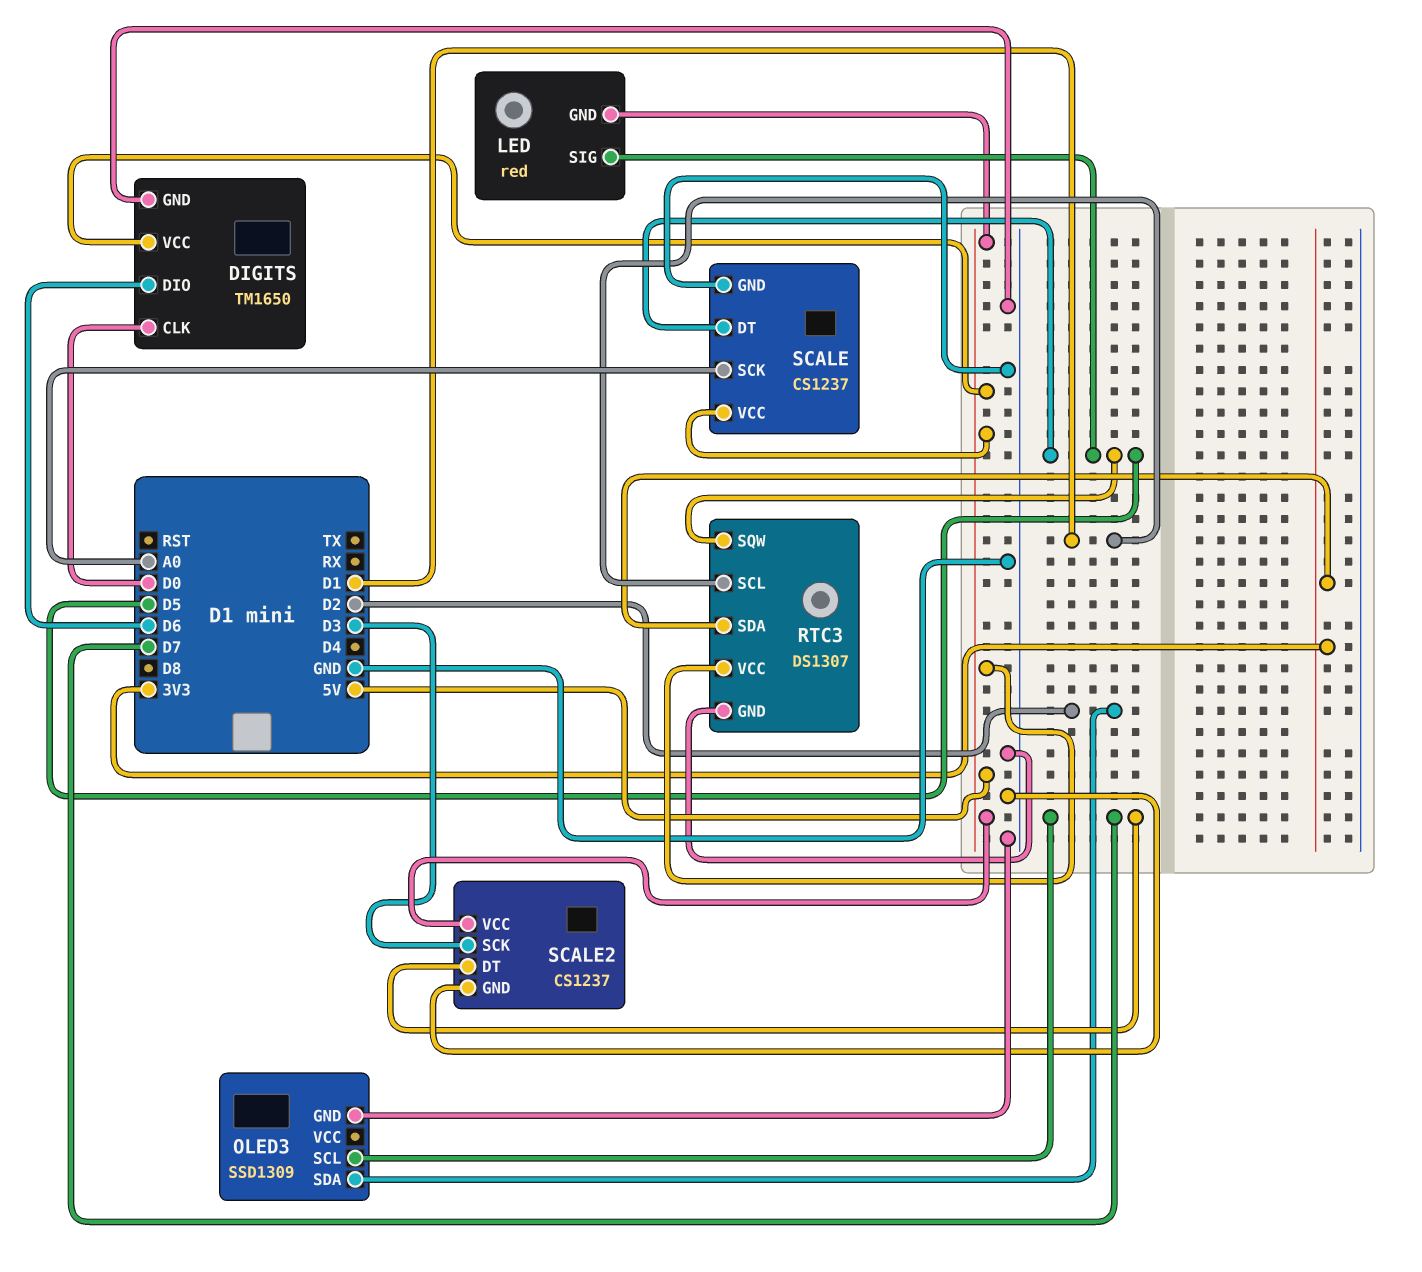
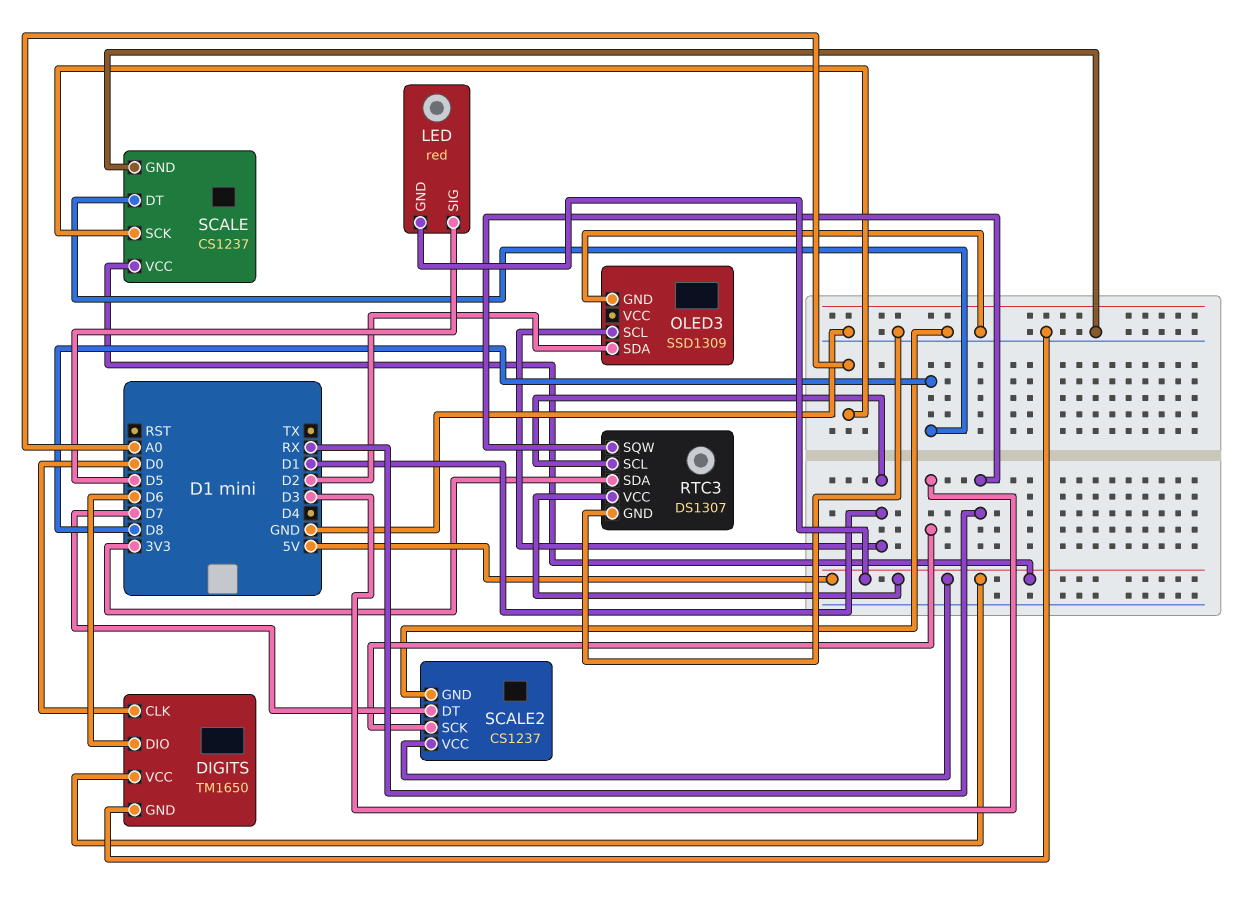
OLED3 pin SCL: D7 -> D1
RTC3 pin SQW: D5 -> RX
SCALE pin DT: D5 -> D8

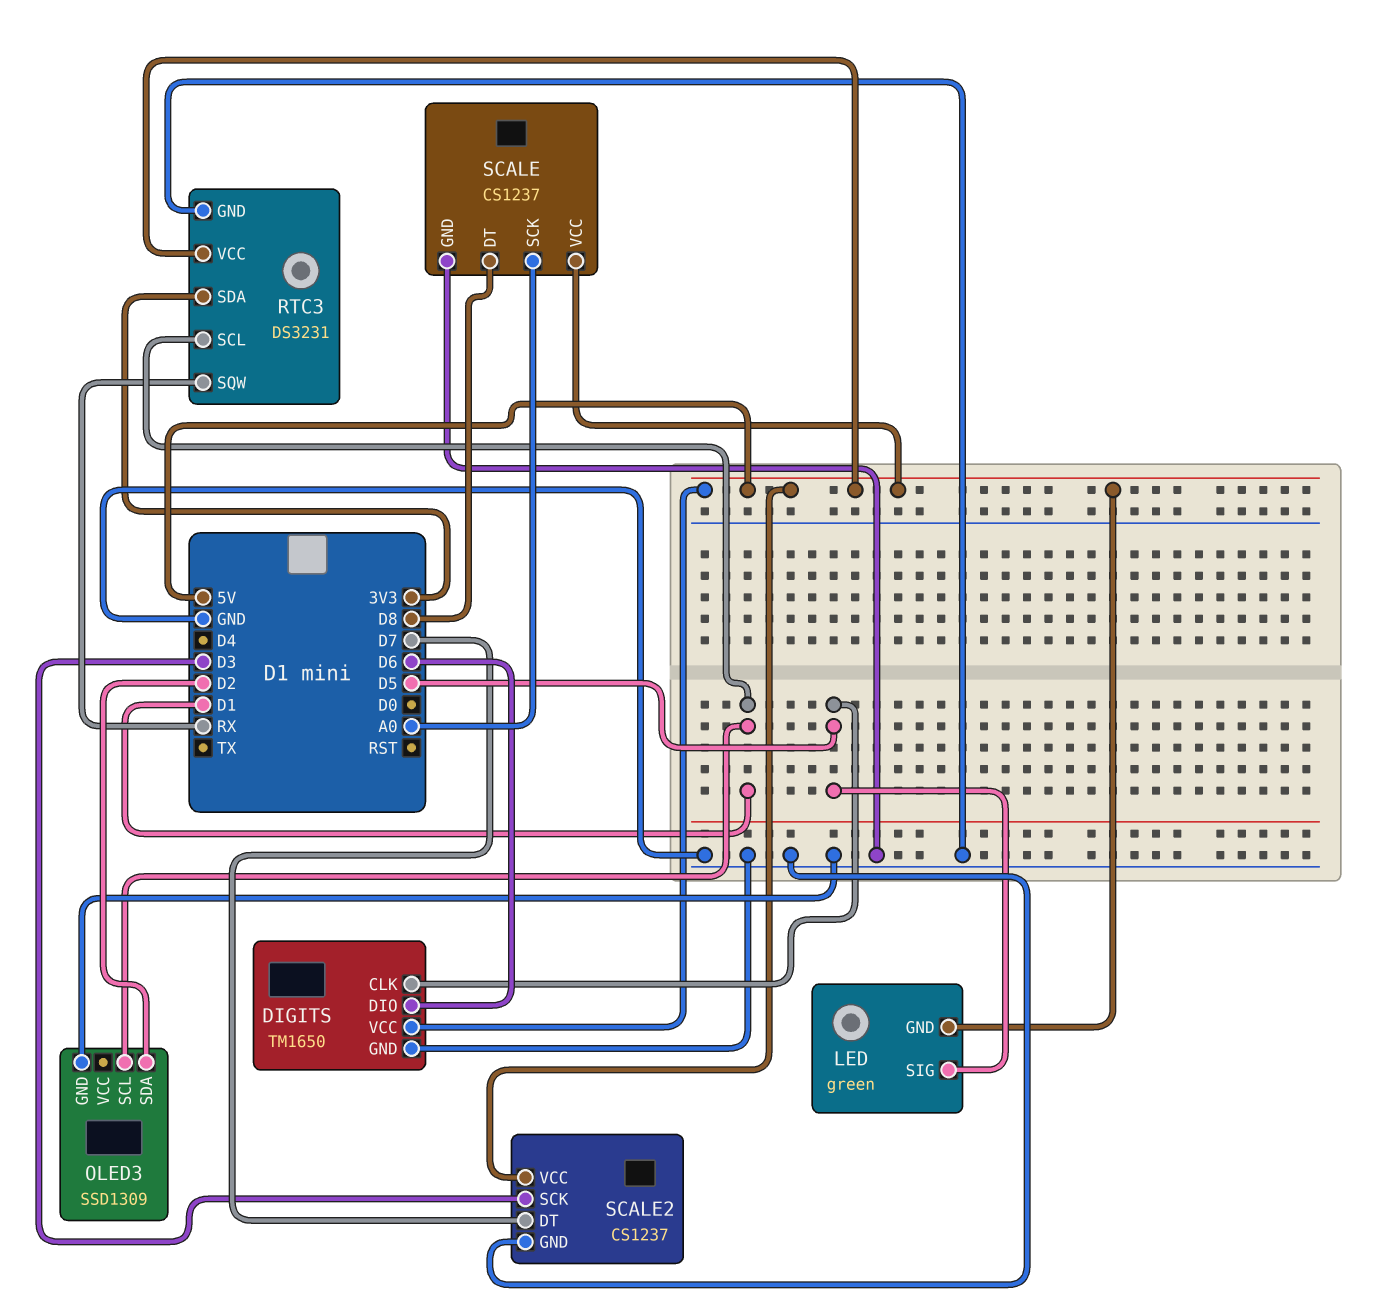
DIGITS pin CLK: D0 -> D5
LED: red -> green
RTC3: DS1307 -> DS3231

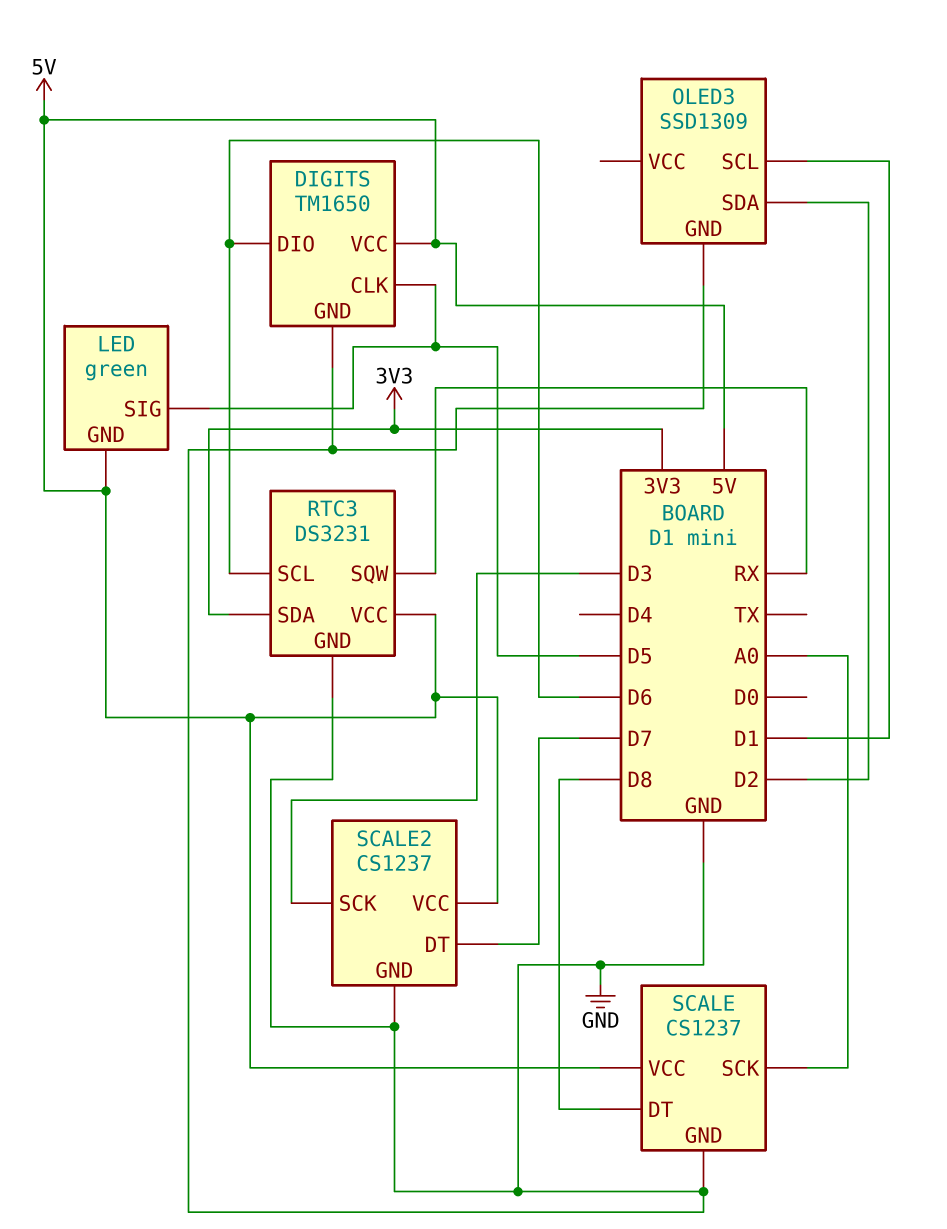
RTC3 pin SCL: D1 -> D6

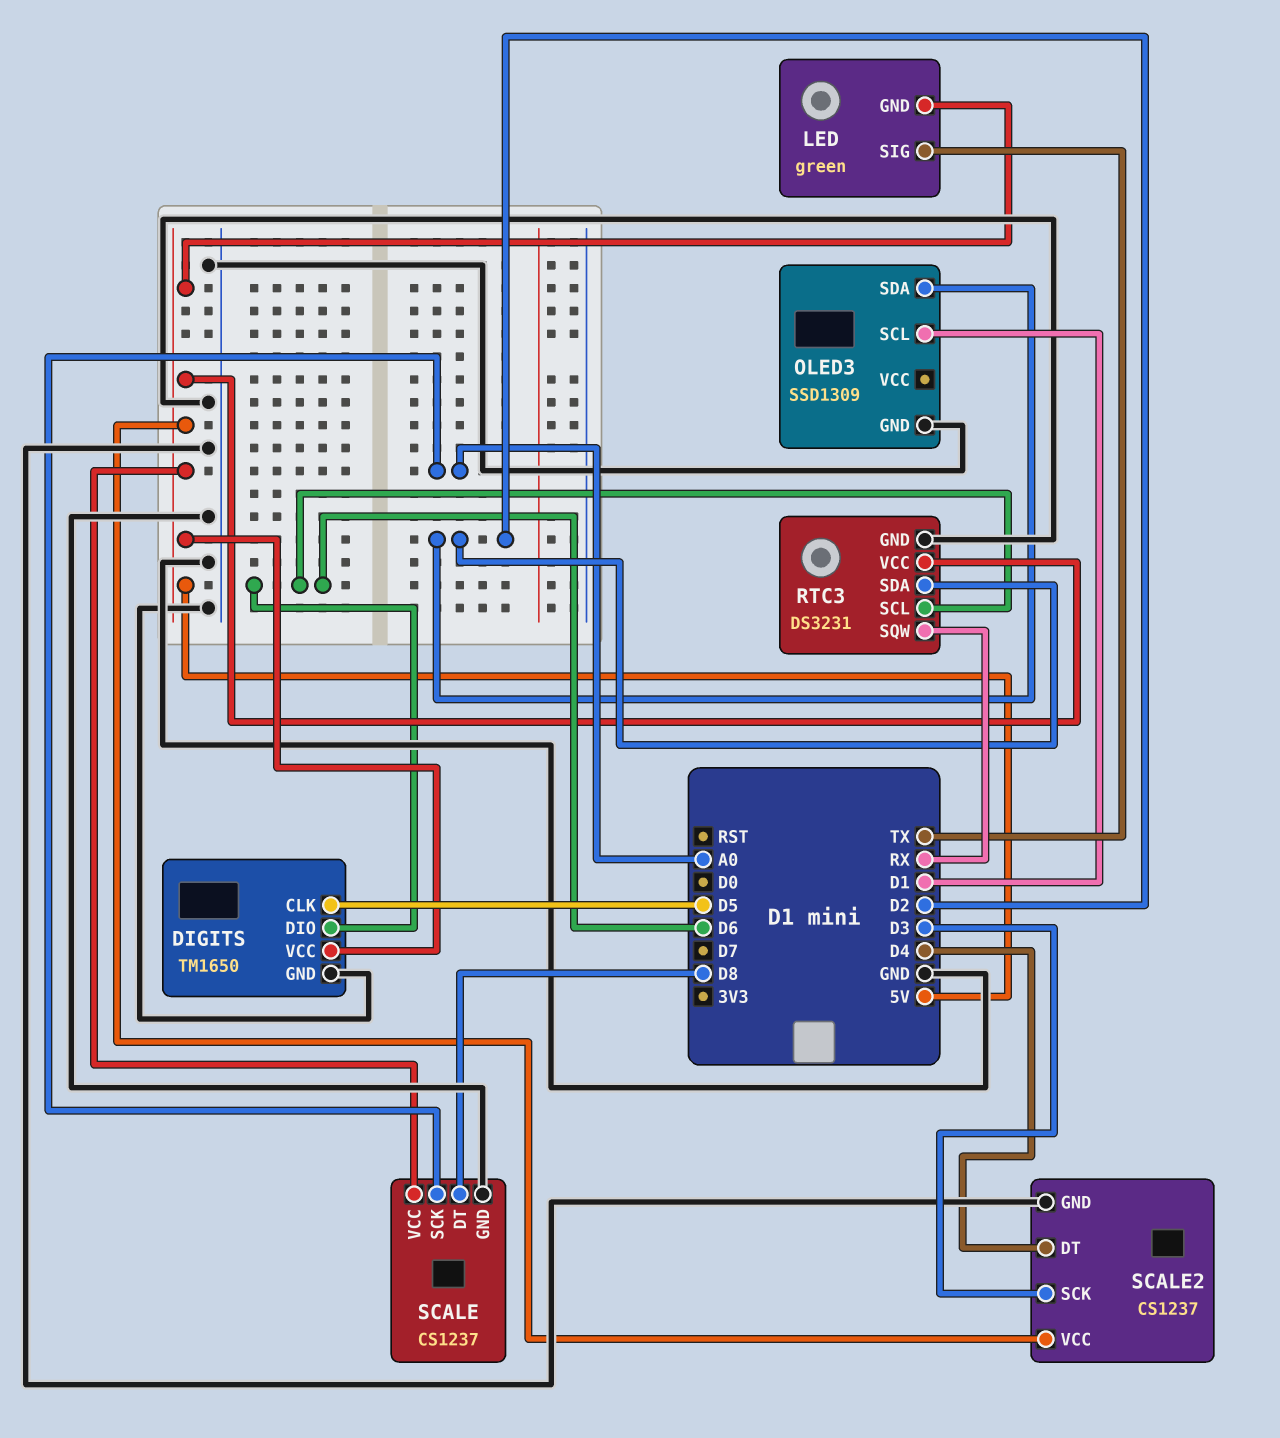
LED pin SIG: D5 -> TX
RTC3 pin SDA: 3V3 -> D2
SCALE2 pin DT: D7 -> D4

